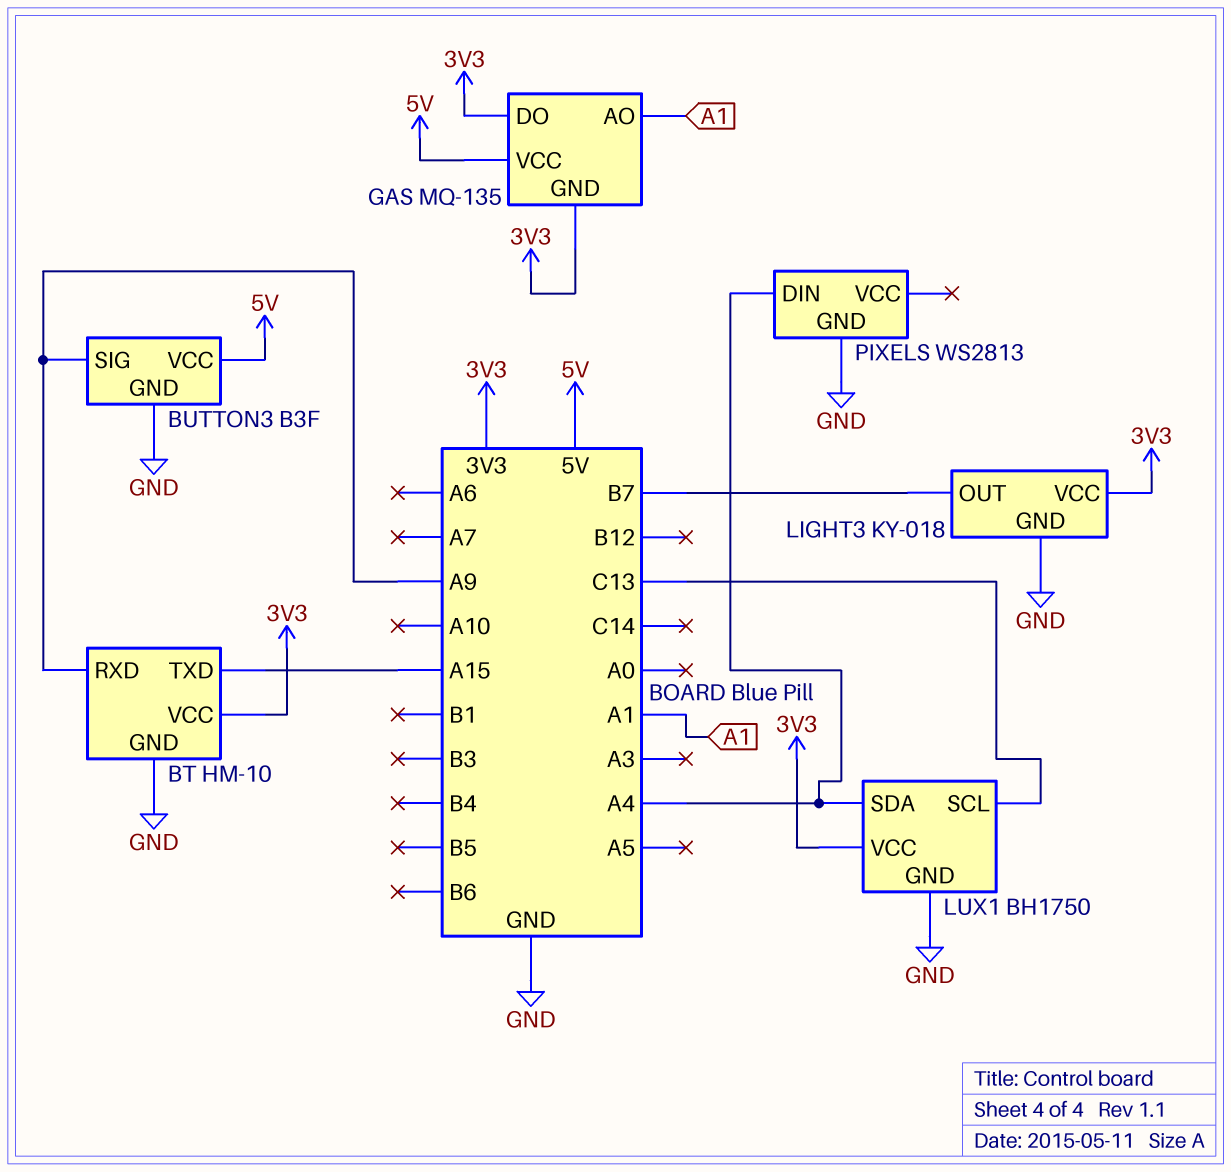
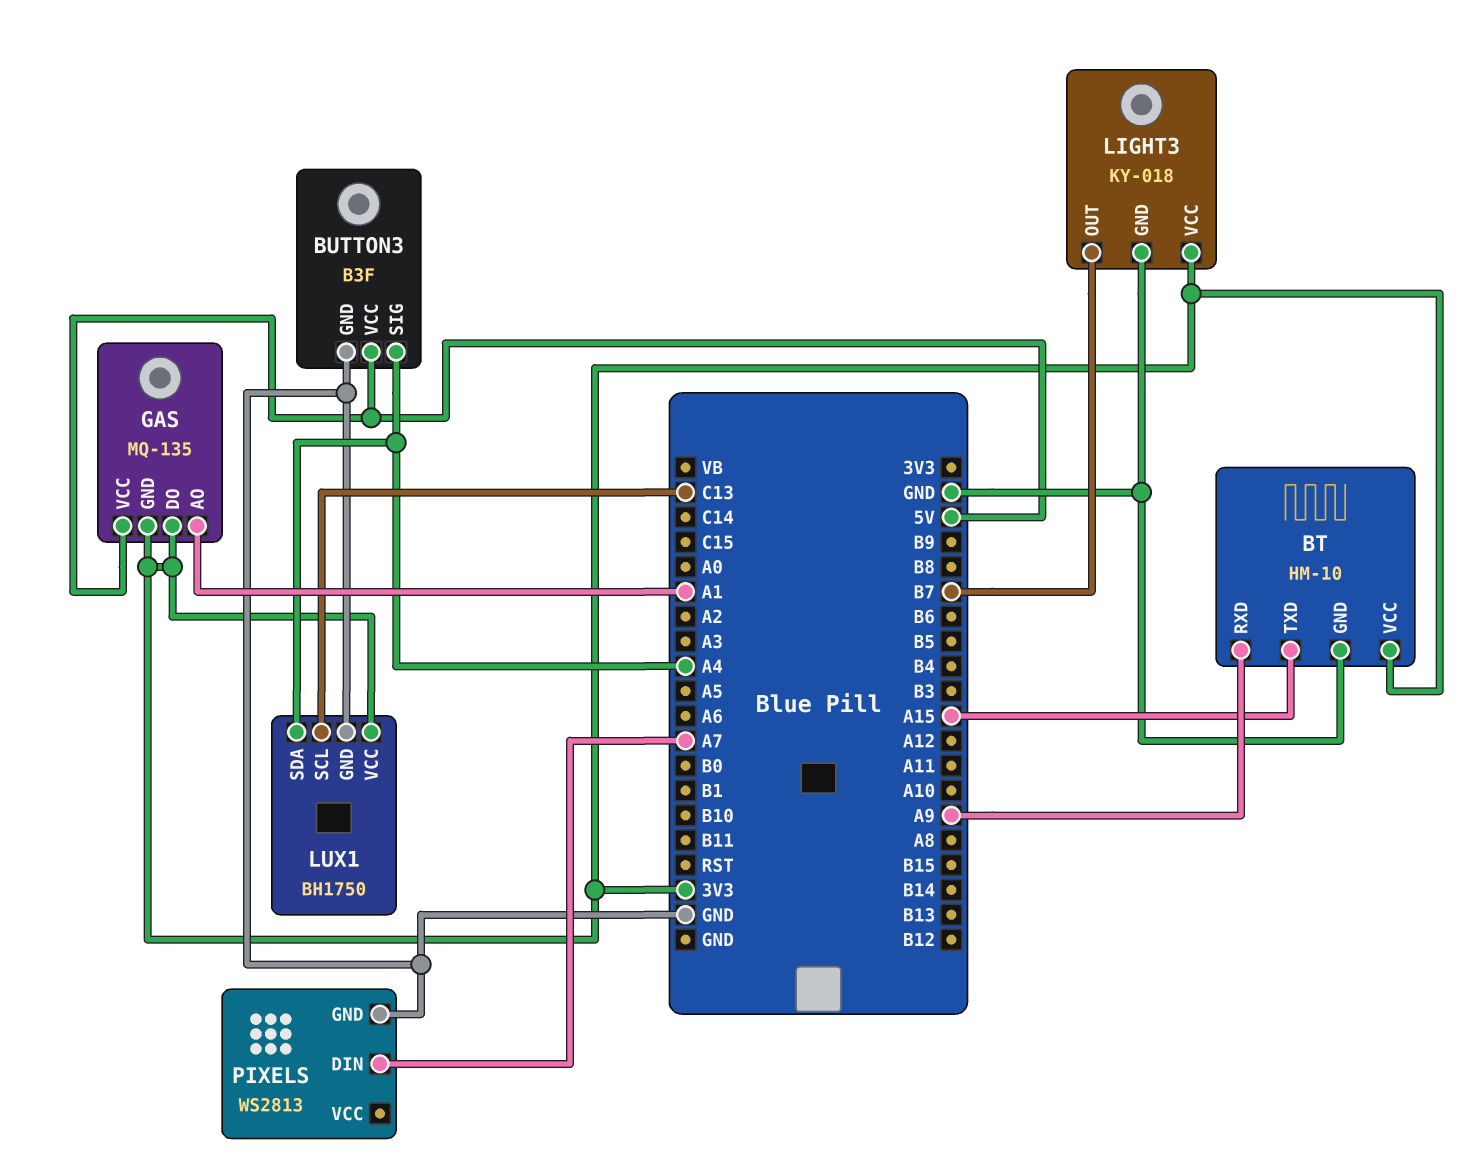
BUTTON3 pin SIG: A9 -> A4
PIXELS pin DIN: A4 -> A7

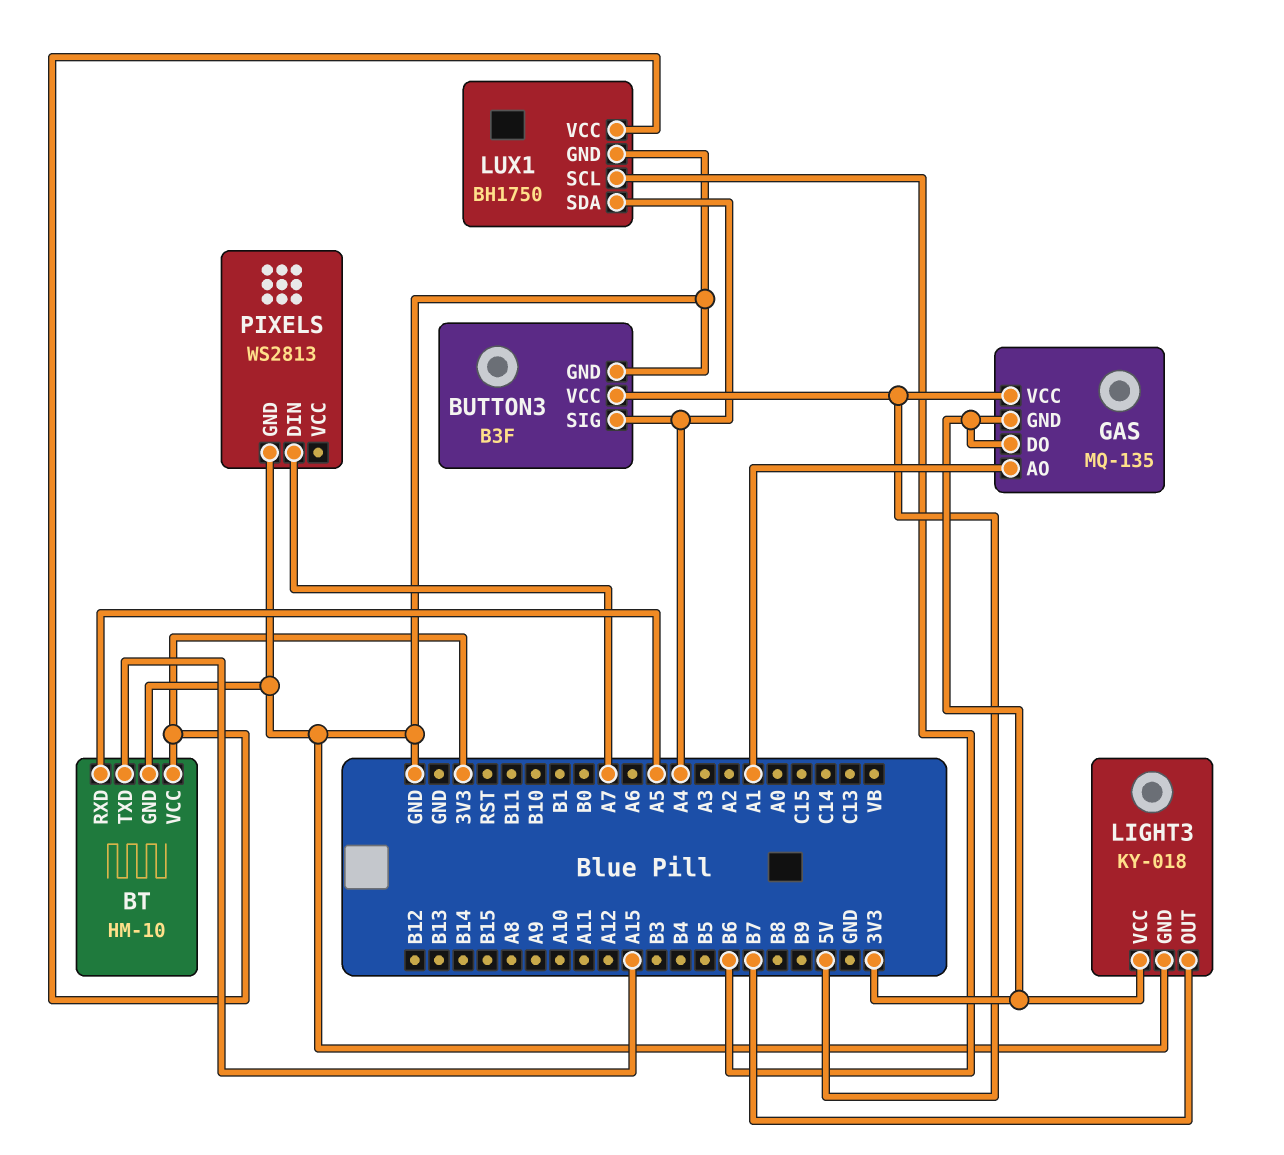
BT pin RXD: A9 -> A5
LUX1 pin SCL: C13 -> B6

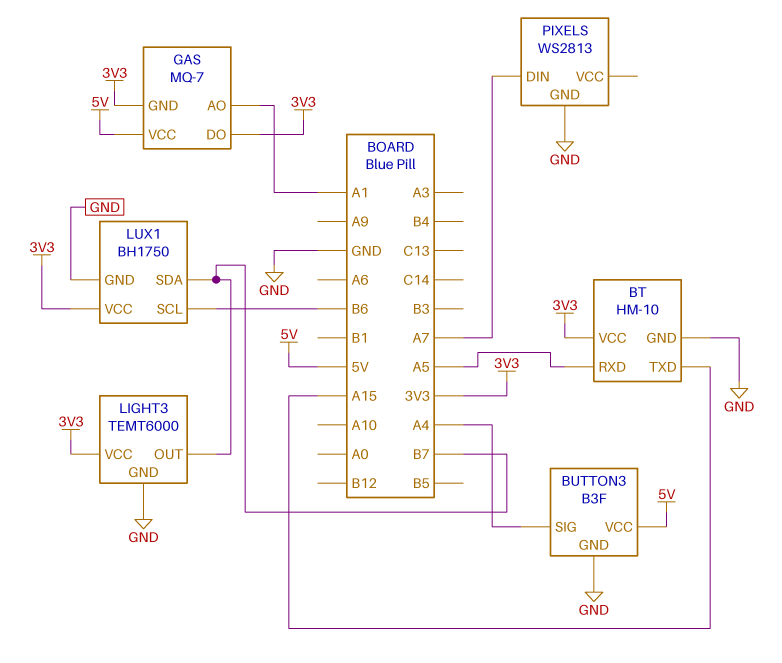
GAS: MQ-135 -> MQ-7
LIGHT3: KY-018 -> TEMT6000
LUX1 pin SDA: A4 -> B7

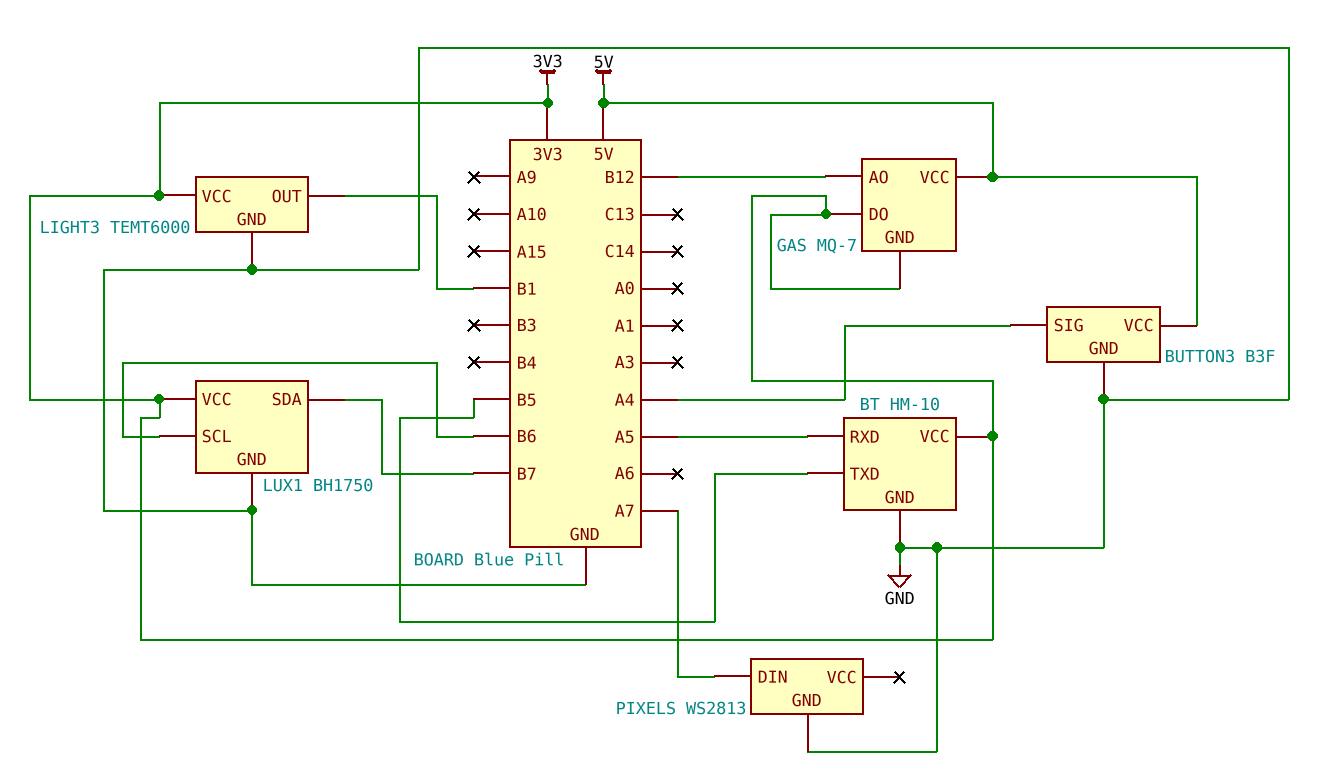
BT pin TXD: A15 -> B5
GAS pin AO: A1 -> B12
LIGHT3 pin OUT: B7 -> B1

